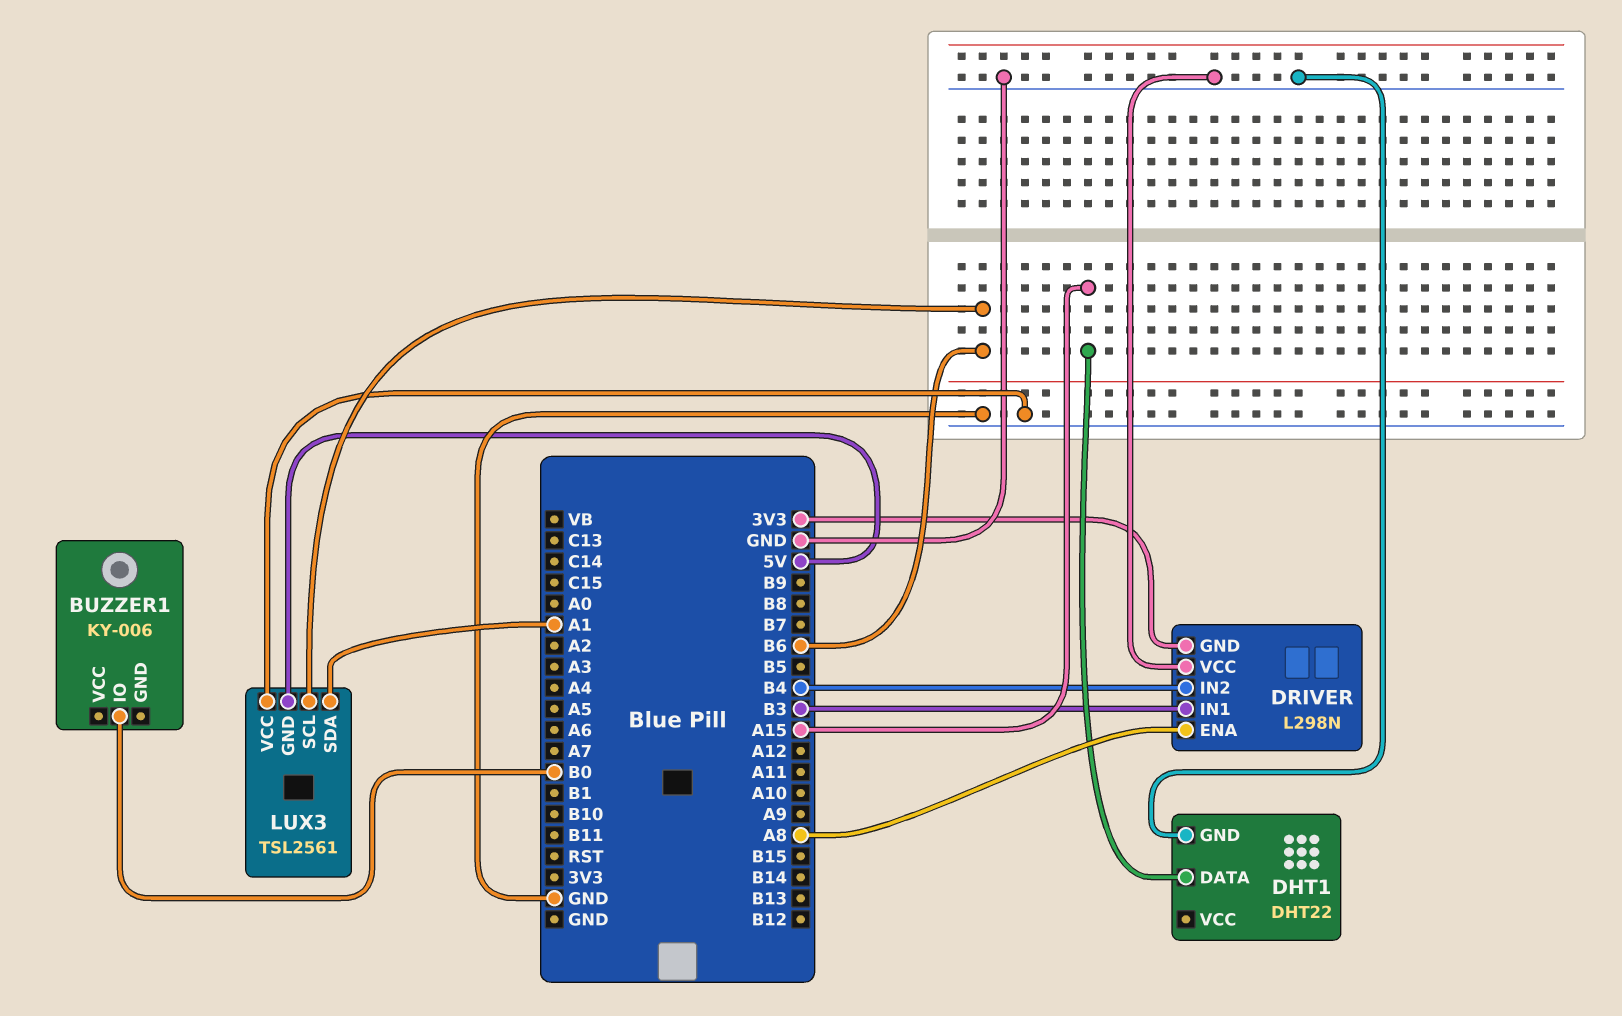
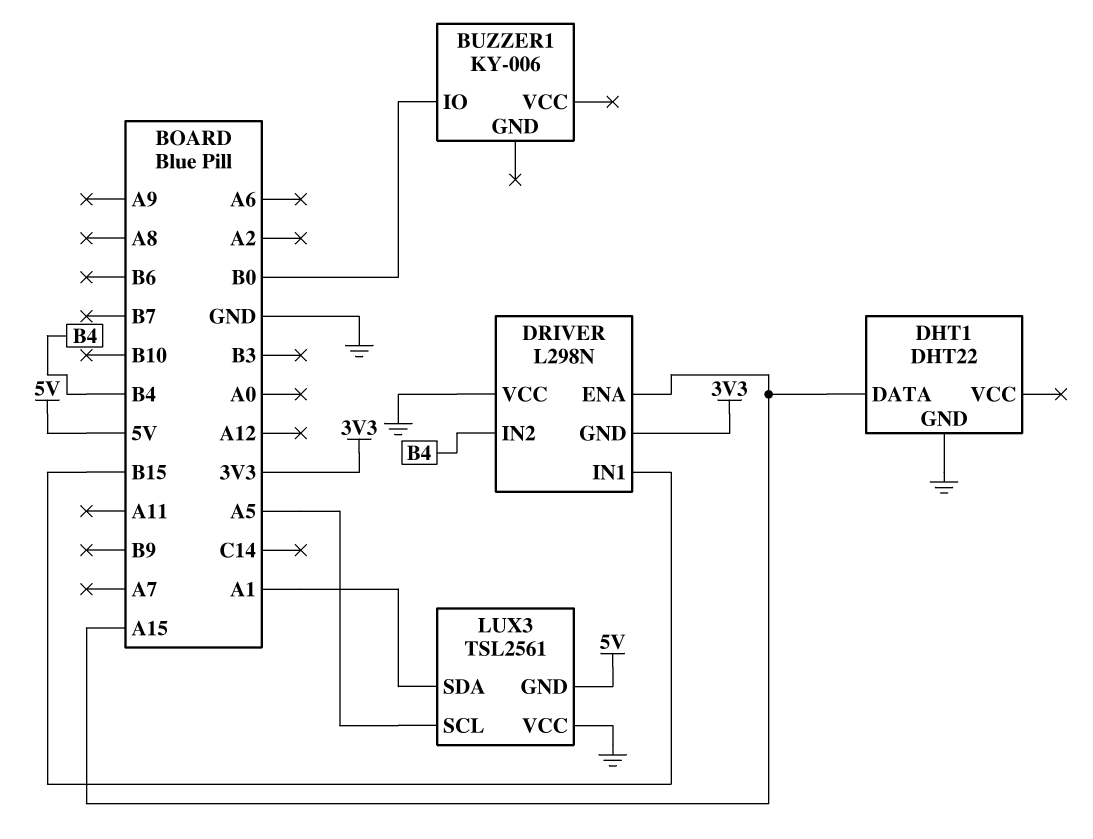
DRIVER pin ENA: A8 -> A15
DRIVER pin IN1: B3 -> B15
LUX3 pin SCL: B6 -> A5

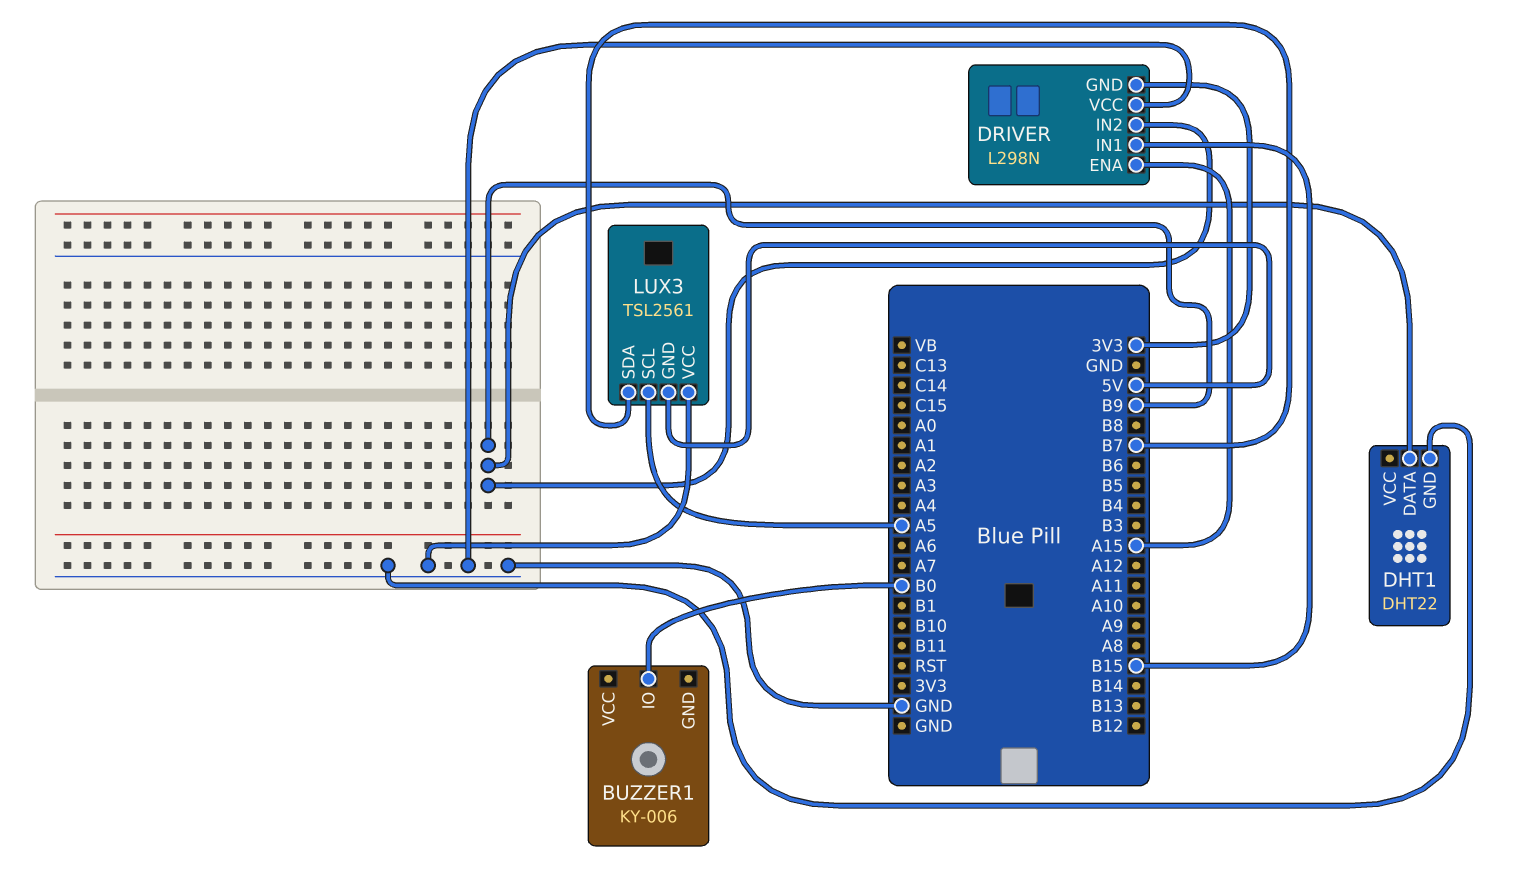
DHT1 pin DATA: A15 -> B9
DRIVER pin IN2: B4 -> B9
LUX3 pin SDA: A1 -> B7

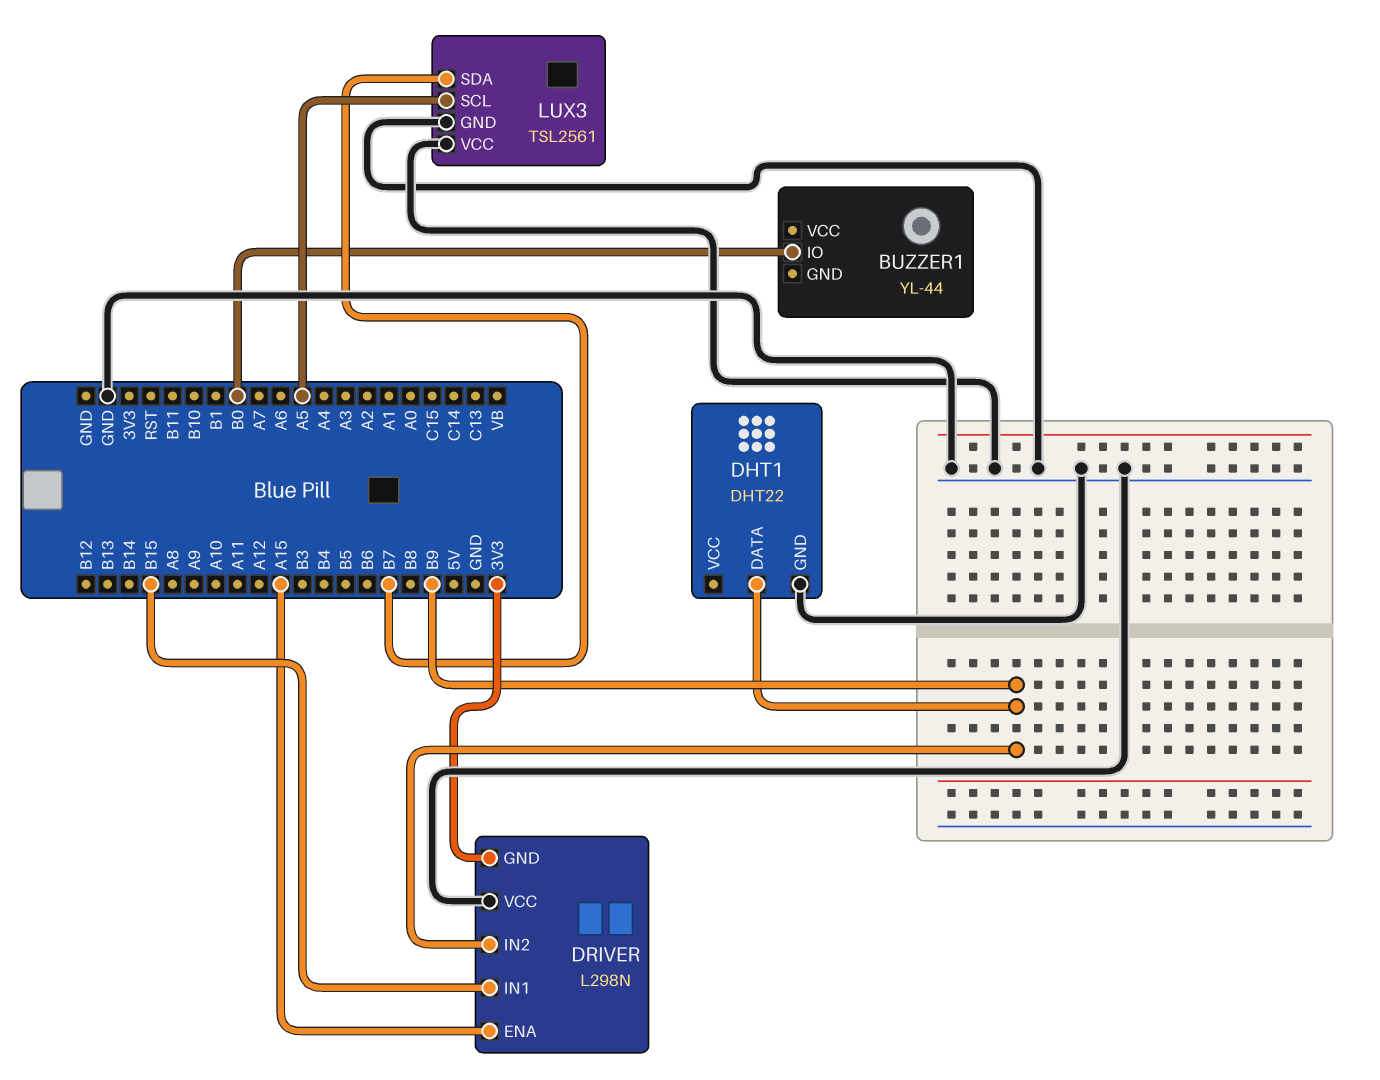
BUZZER1: KY-006 -> YL-44
LUX3 pin GND: 5V -> GND

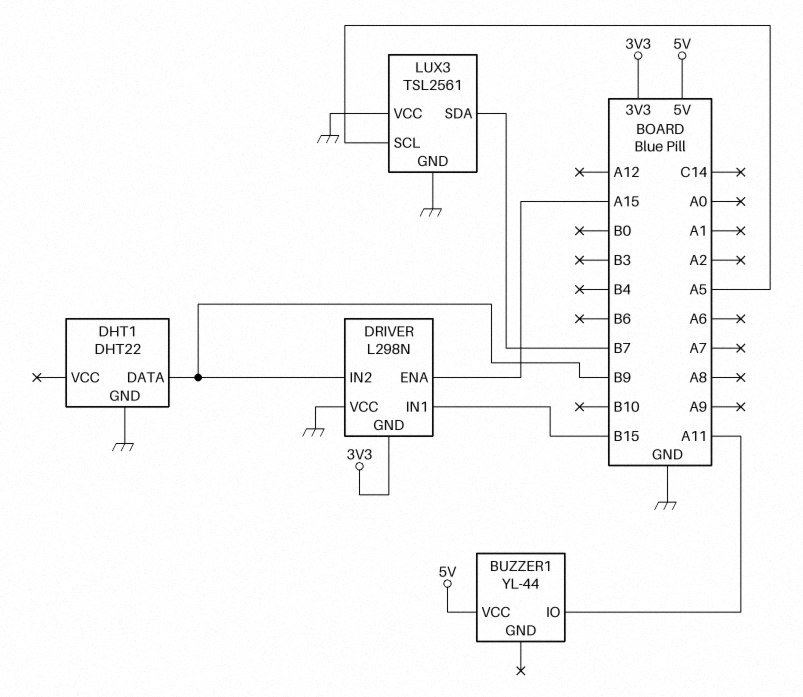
BUZZER1 pin IO: B0 -> A11
BUZZER1 pin VCC: none -> 5V

